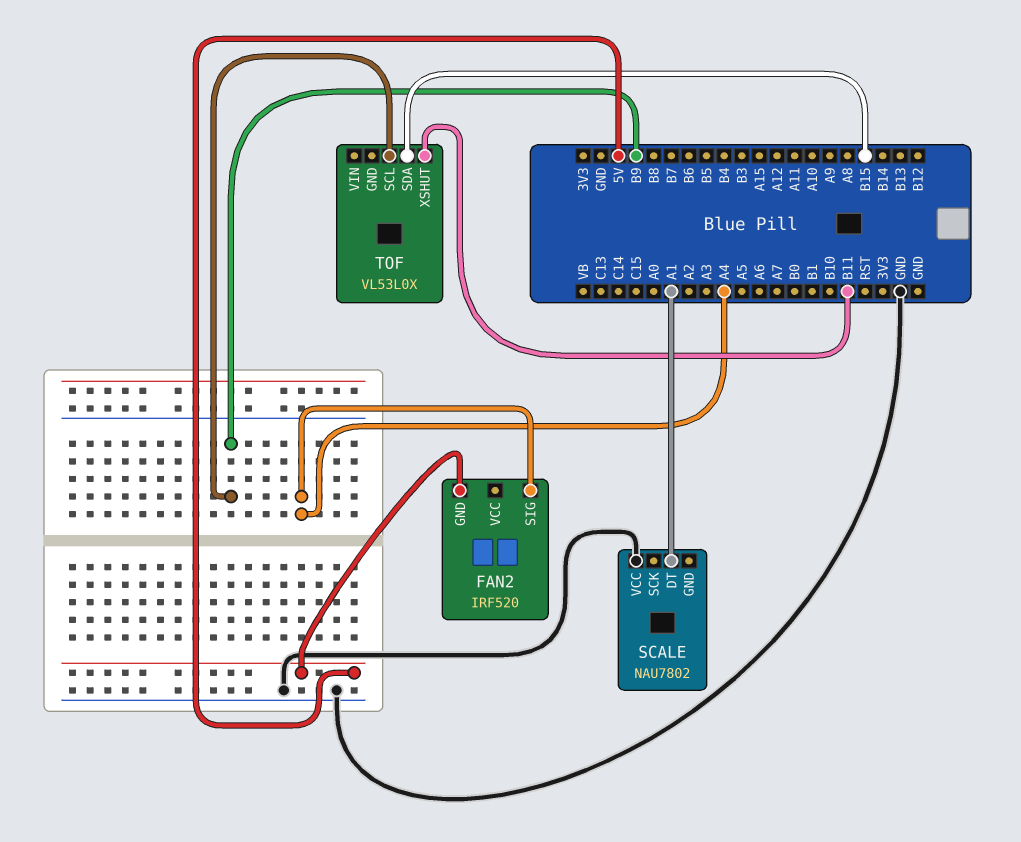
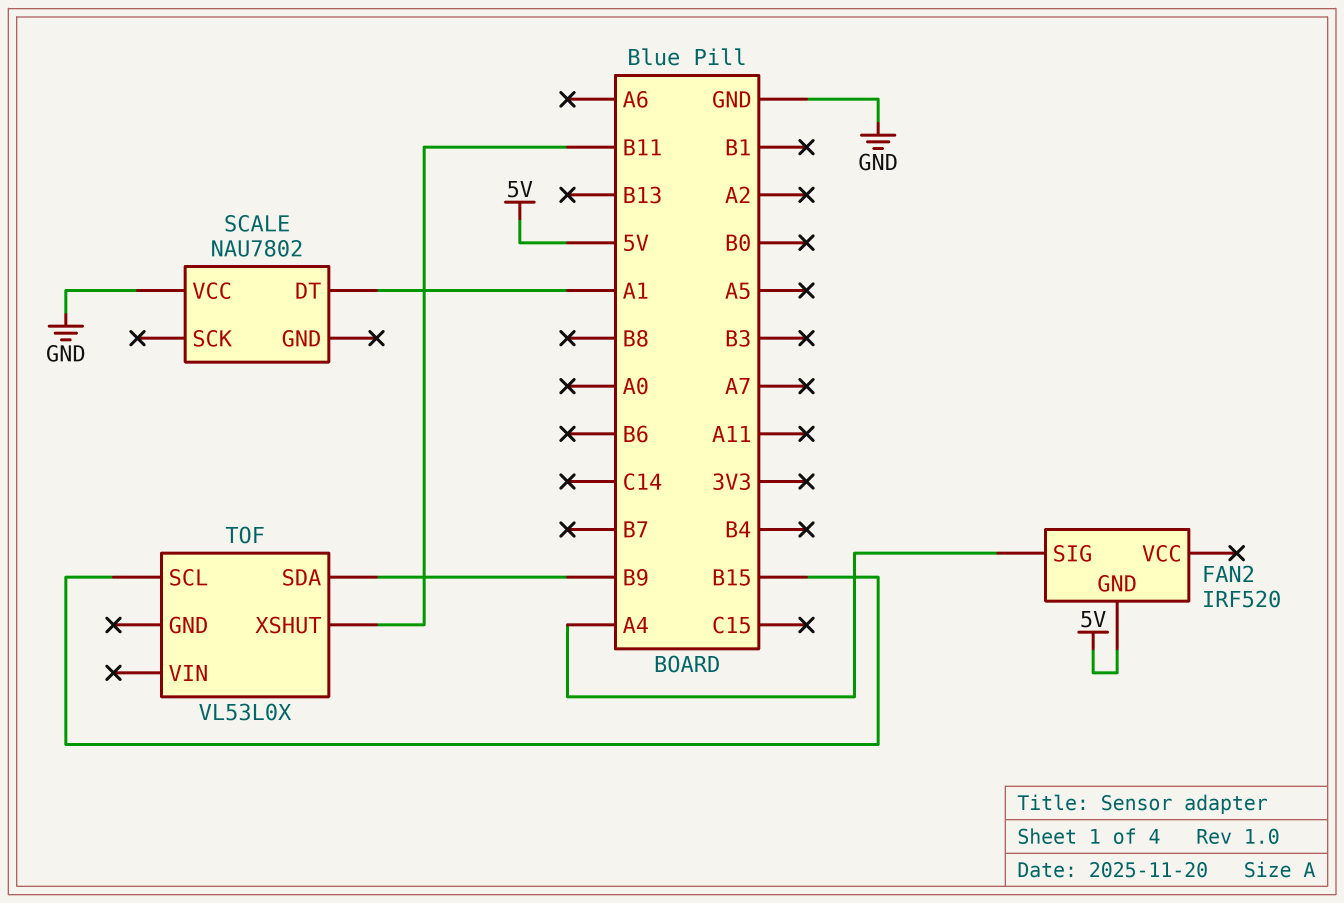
TOF pin SCL: B9 -> B15
TOF pin SDA: B15 -> B9

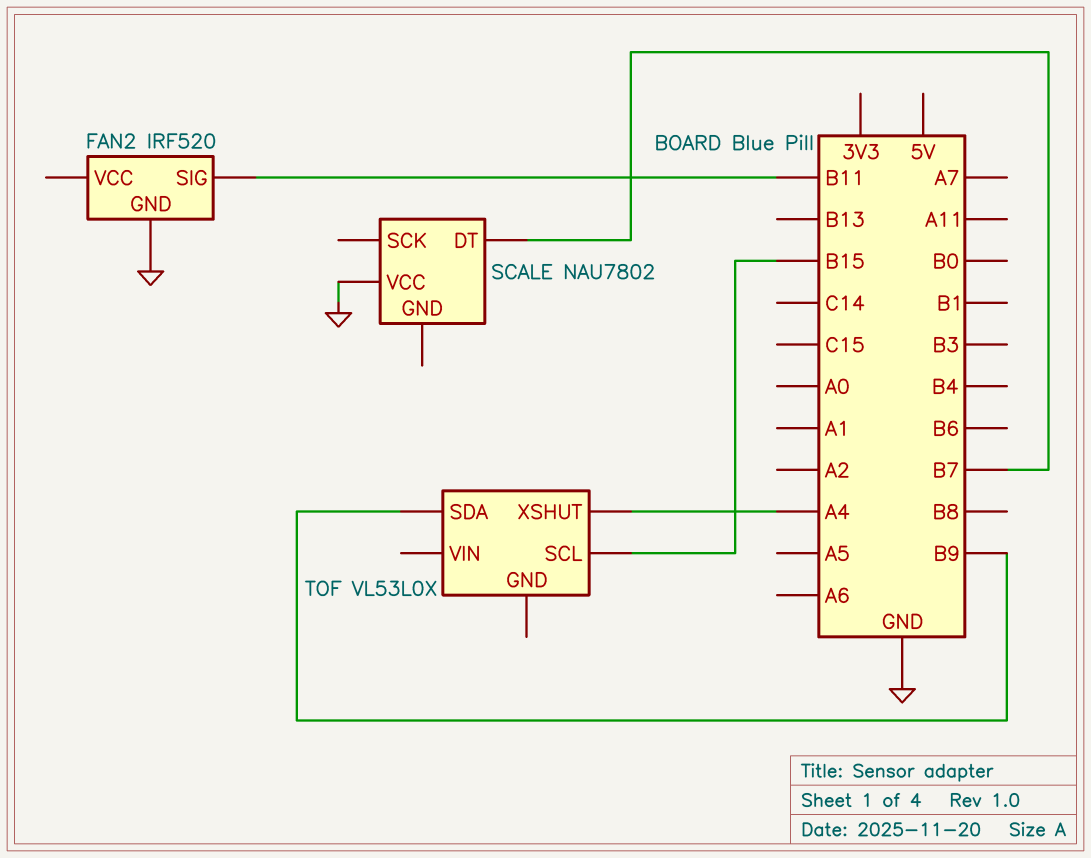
FAN2 pin GND: 5V -> GND
FAN2 pin SIG: A4 -> B11
SCALE pin DT: A1 -> B7
TOF pin XSHUT: B11 -> A4

